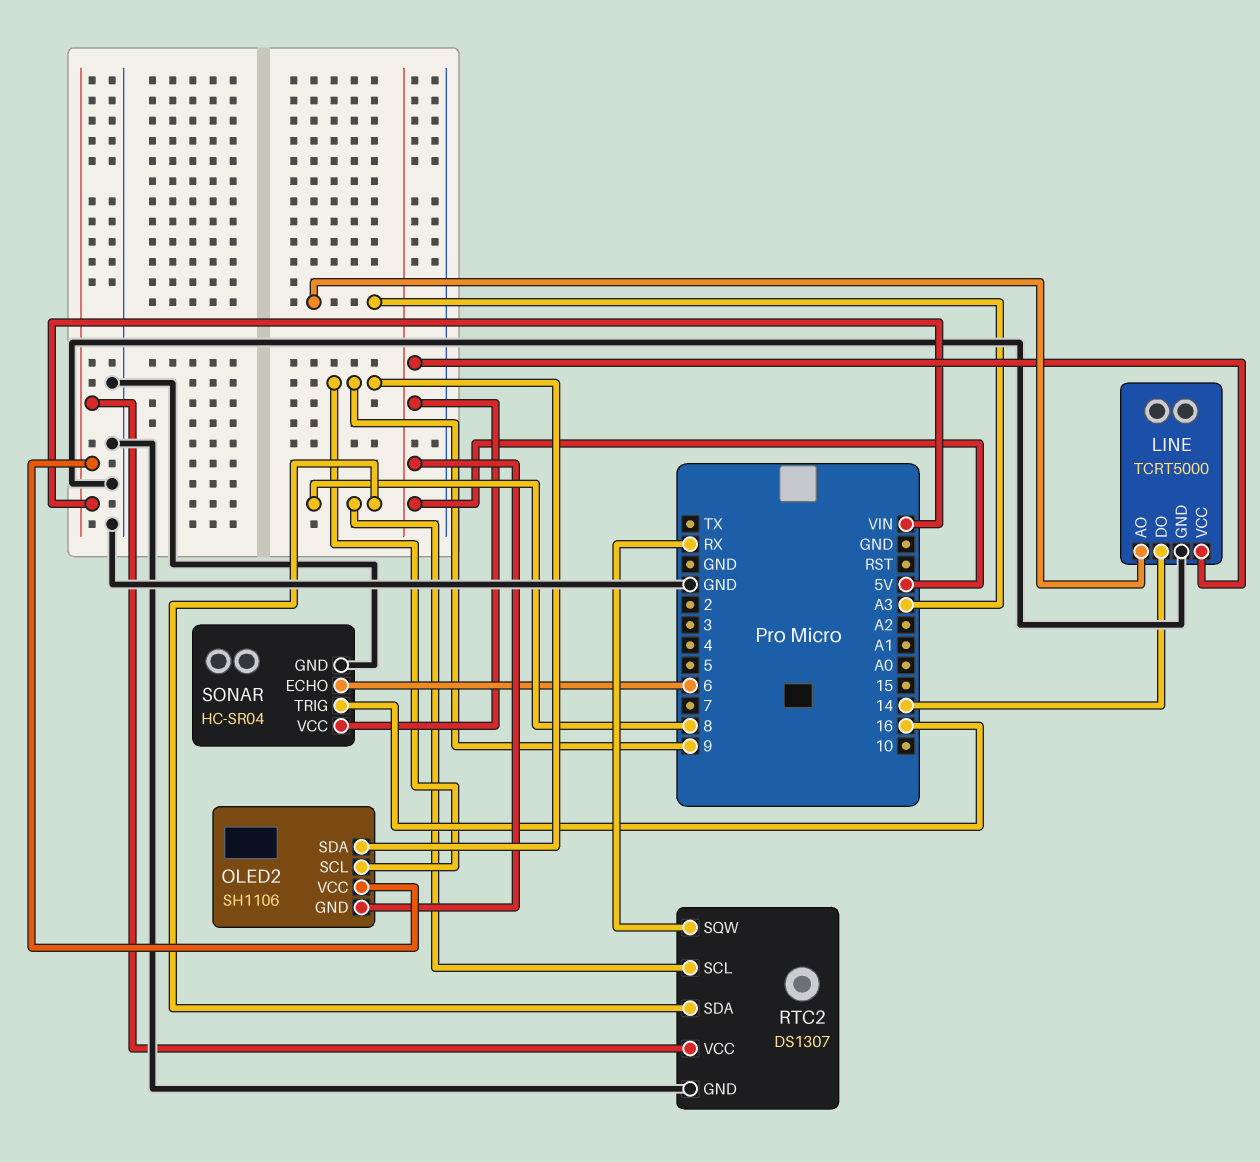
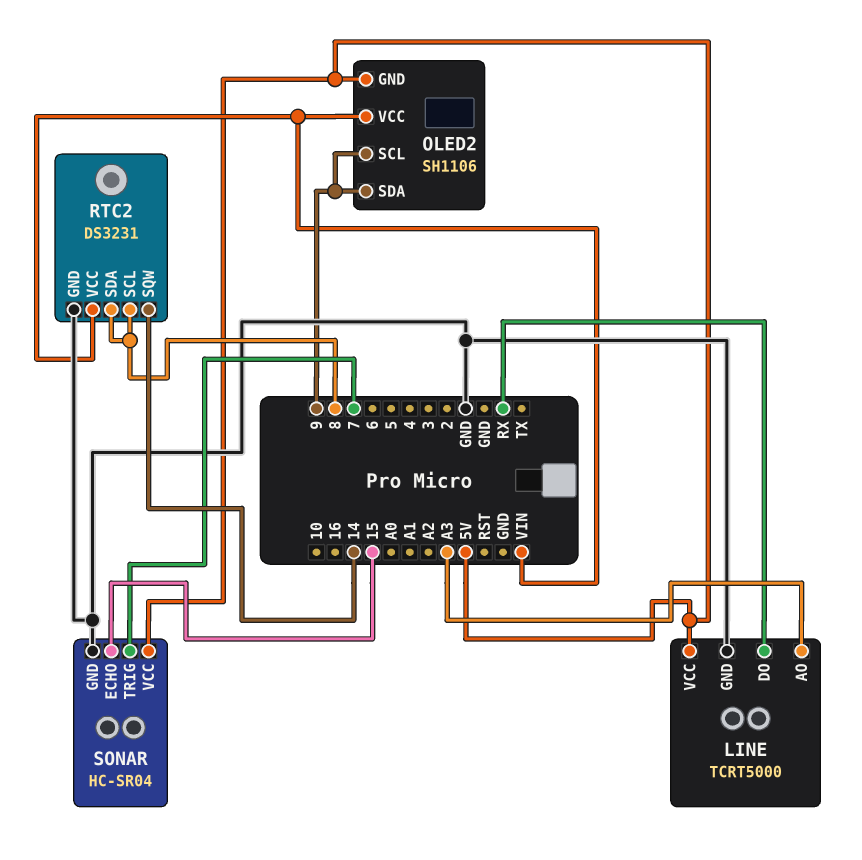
LINE pin DO: 14 -> RX
RTC2: DS1307 -> DS3231
RTC2 pin SQW: RX -> 14
SONAR pin ECHO: 6 -> 15
SONAR pin TRIG: 16 -> 7

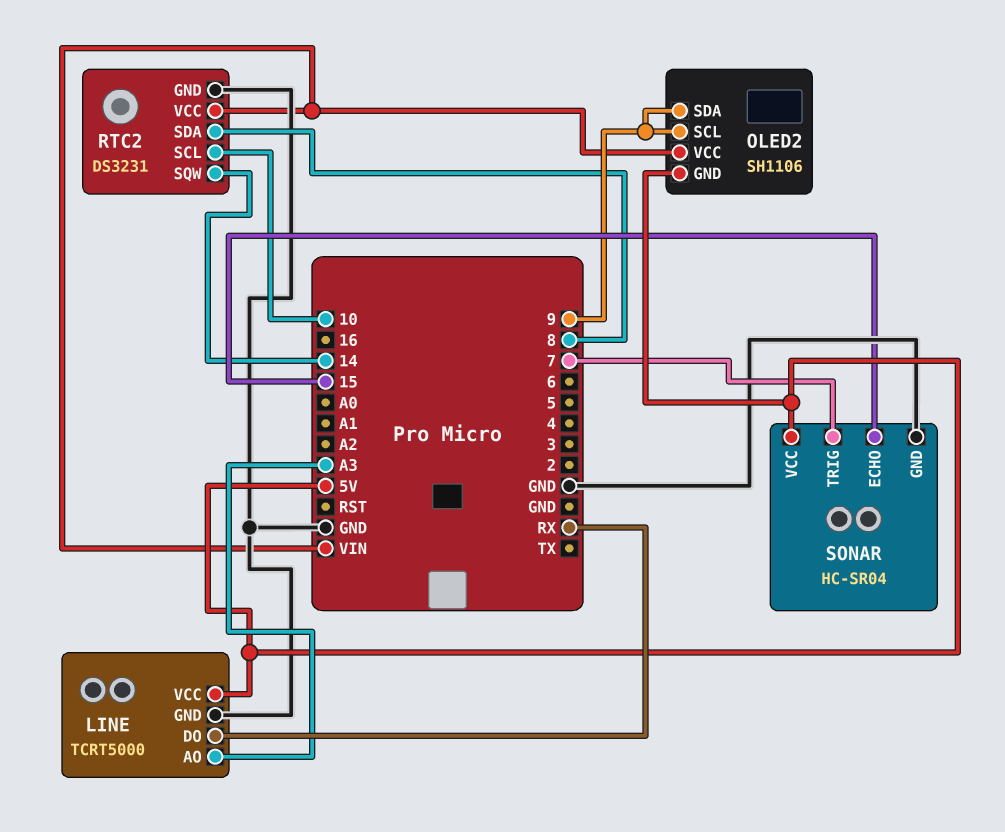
RTC2 pin SCL: 8 -> 10

